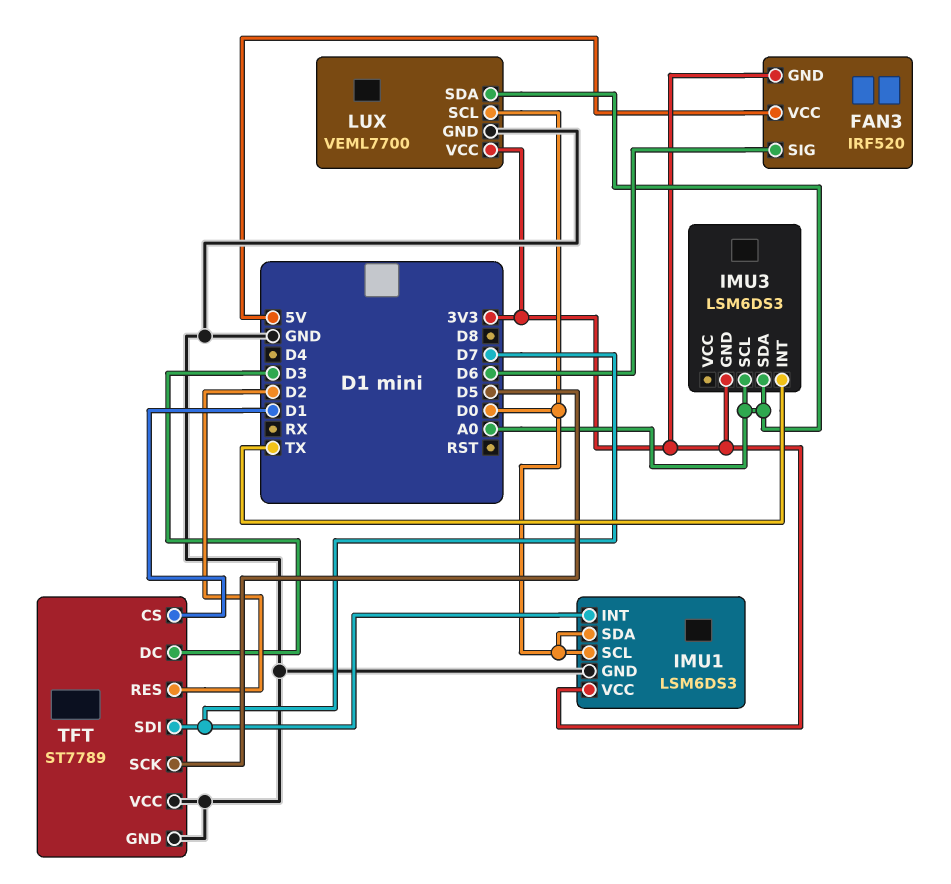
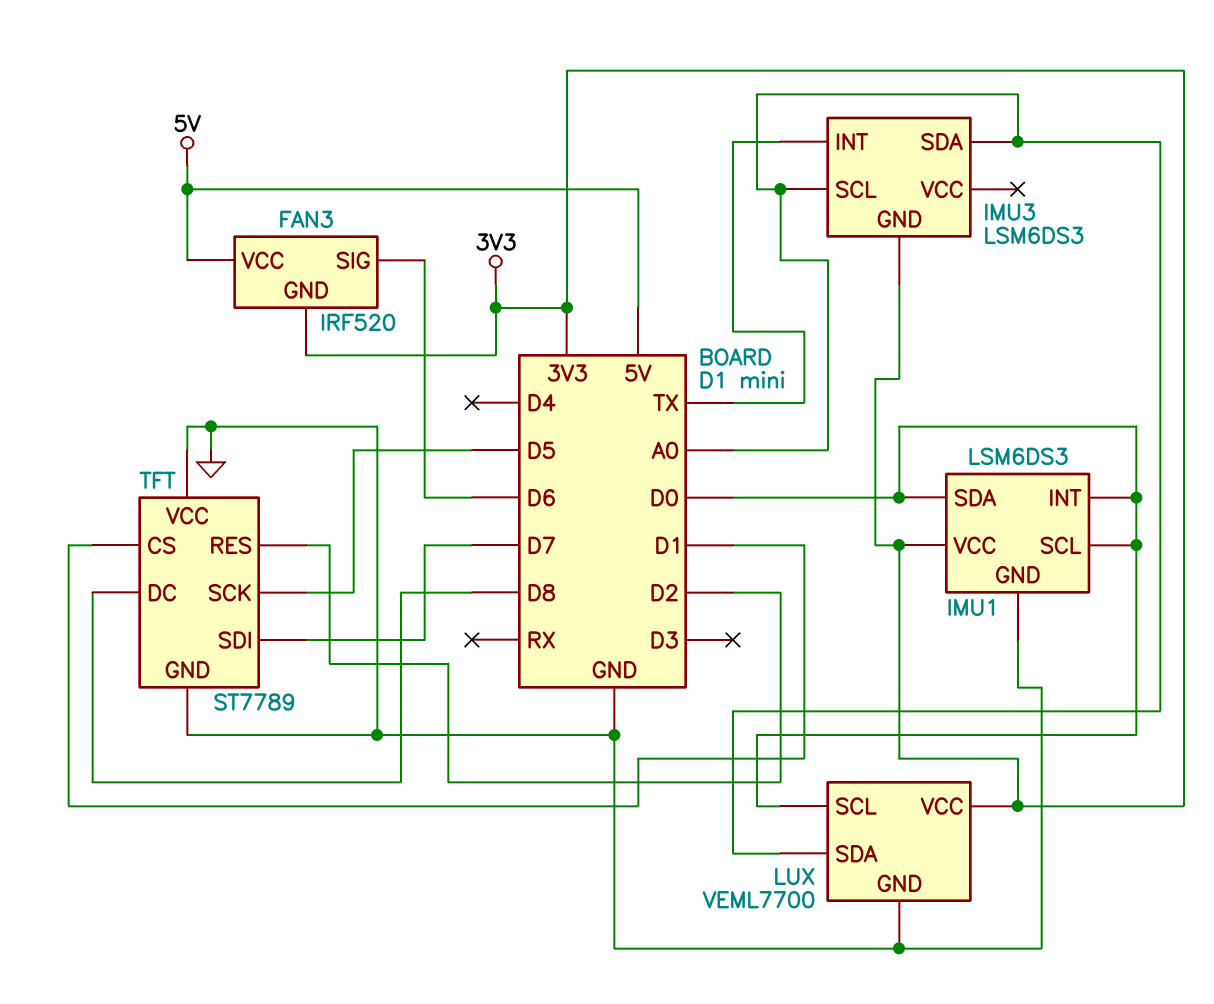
IMU1 pin INT: D7 -> D0
TFT pin DC: D3 -> D8

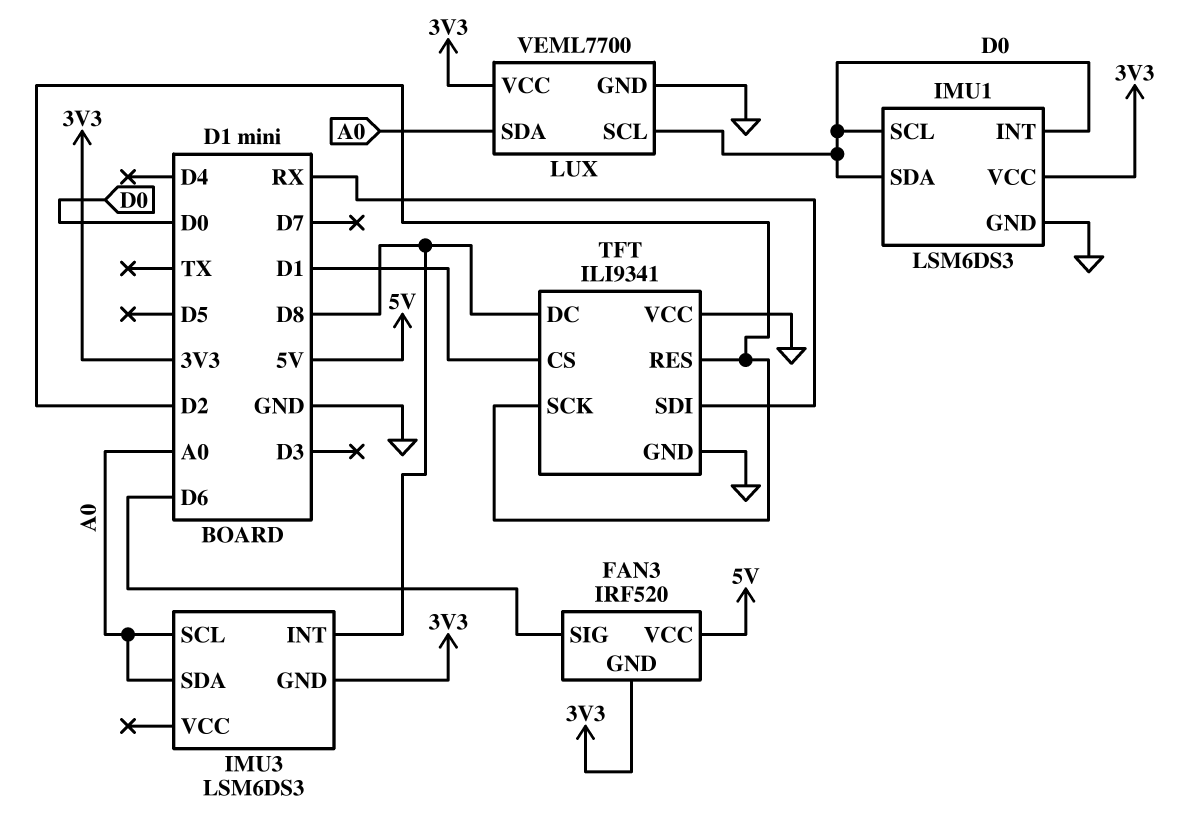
IMU3 pin INT: TX -> D8
TFT: ST7789 -> ILI9341
TFT pin SCK: D5 -> D2
TFT pin SDI: D7 -> RX

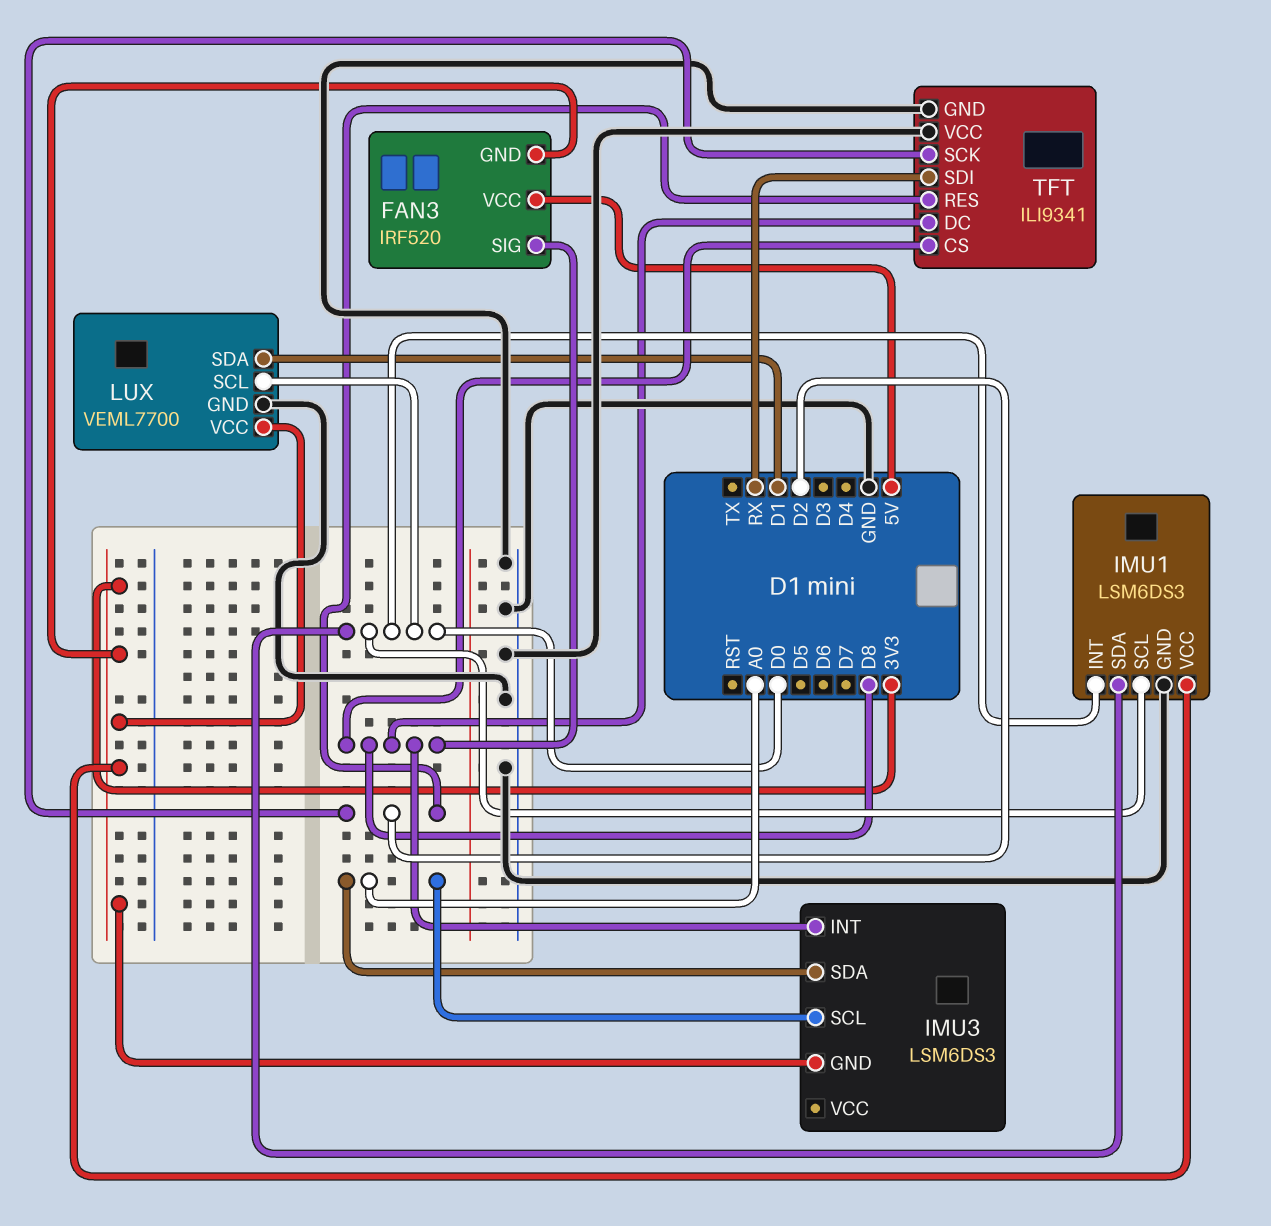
FAN3 pin SIG: D6 -> D8
LUX pin SDA: A0 -> D1
TFT pin CS: D1 -> D8

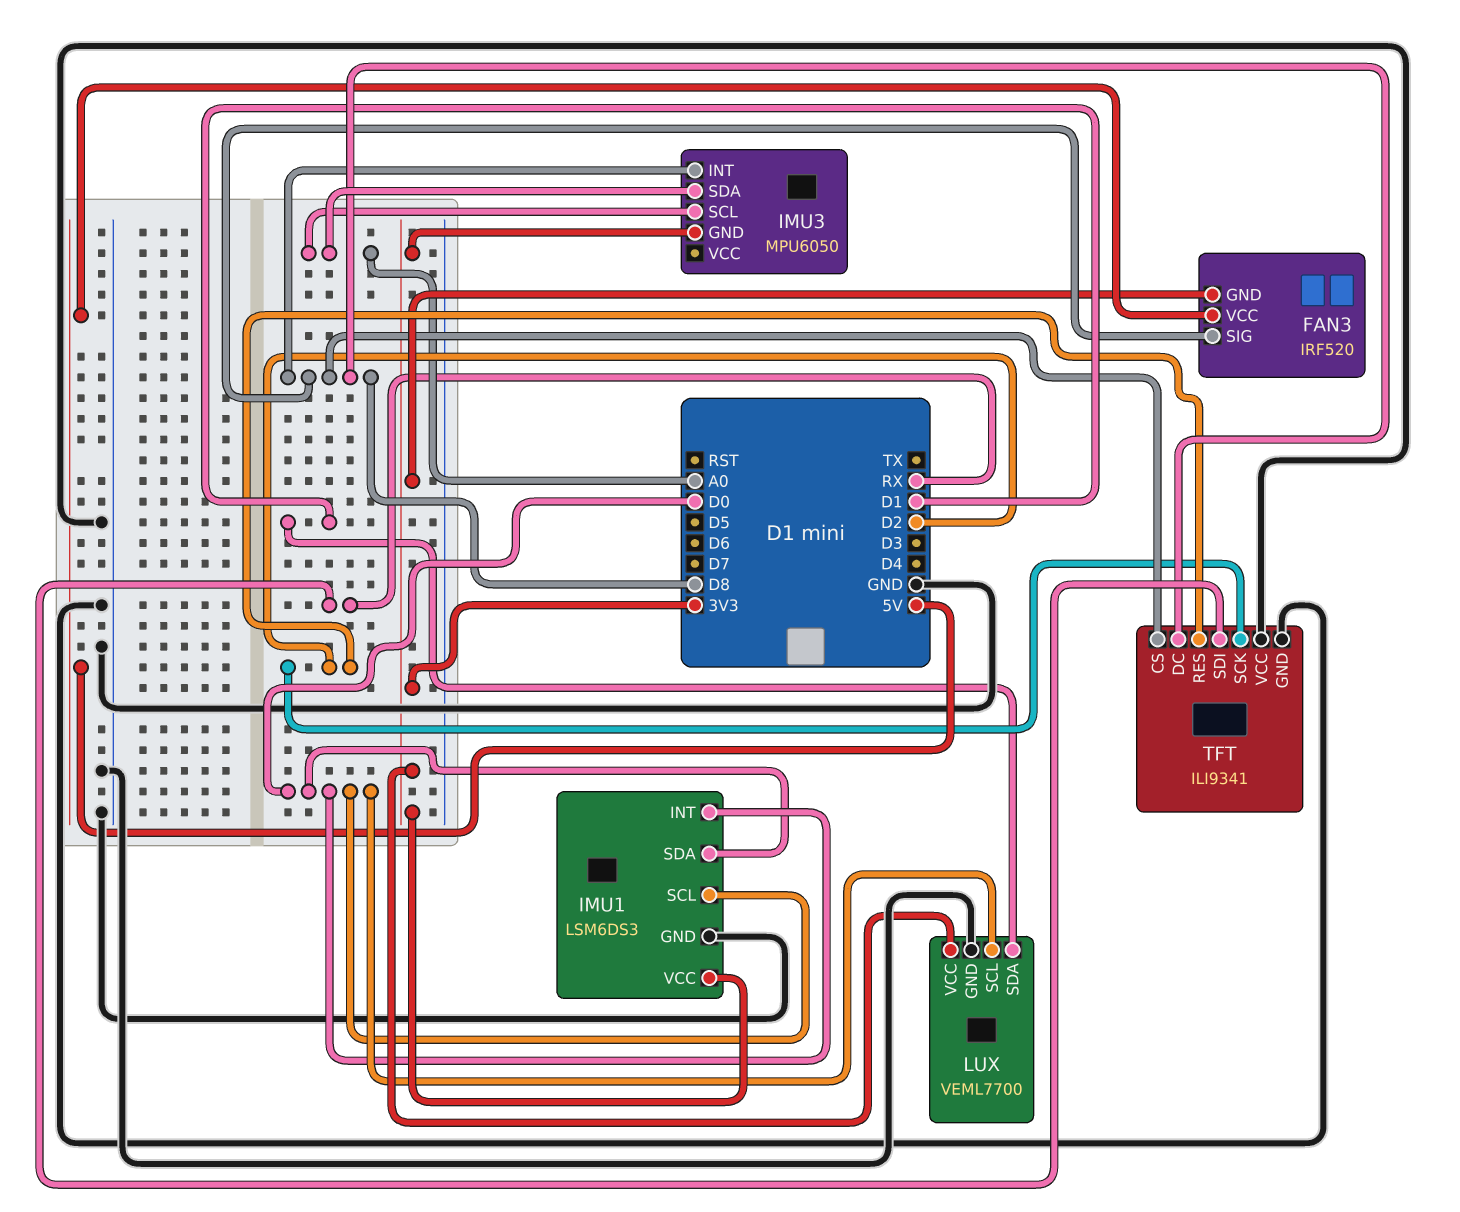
IMU3: LSM6DS3 -> MPU6050

